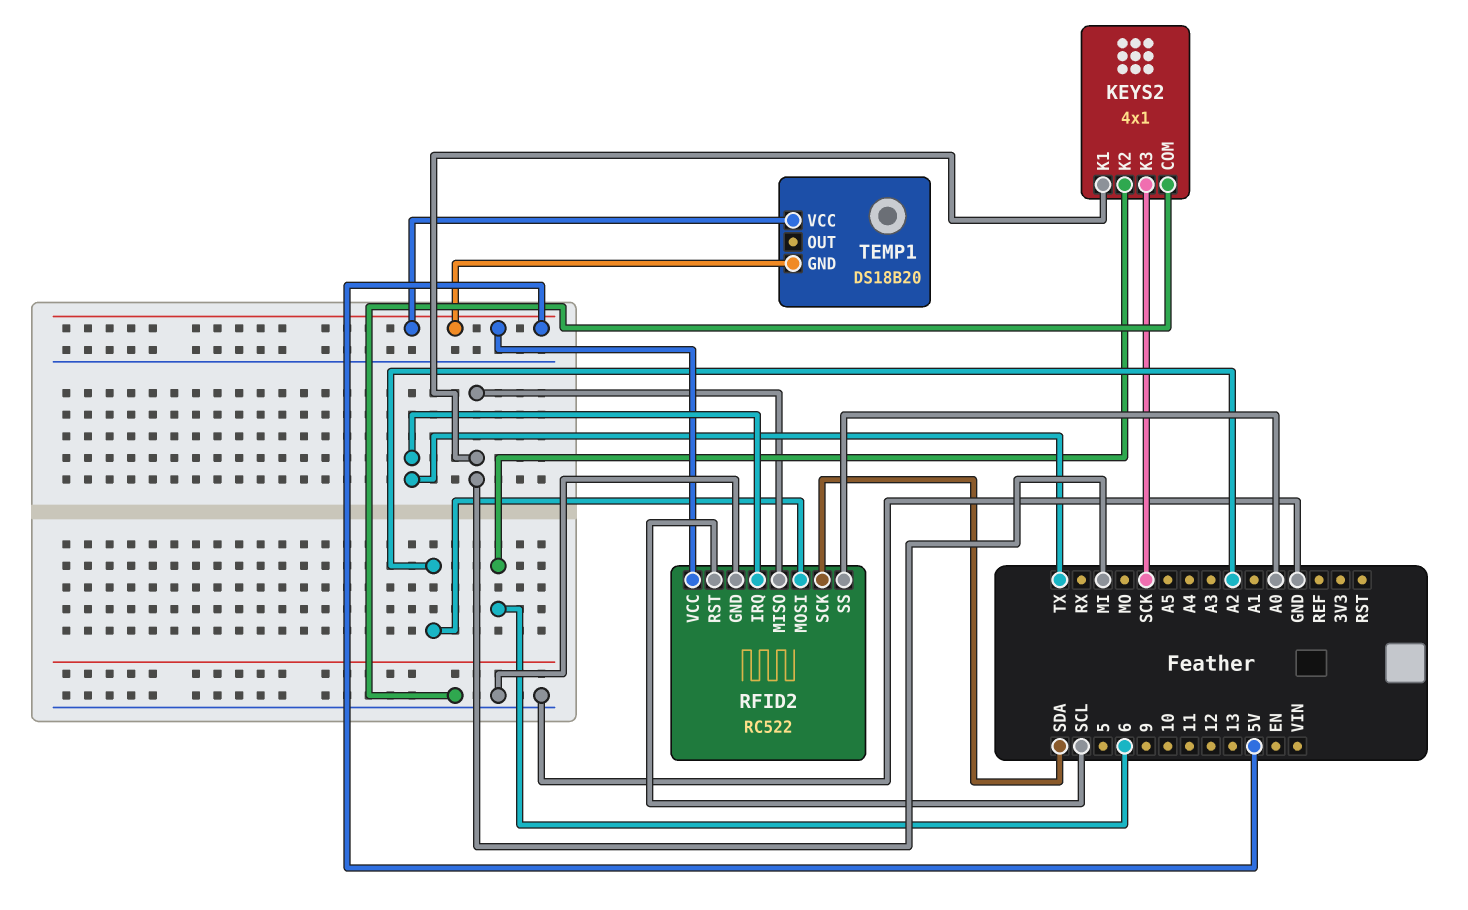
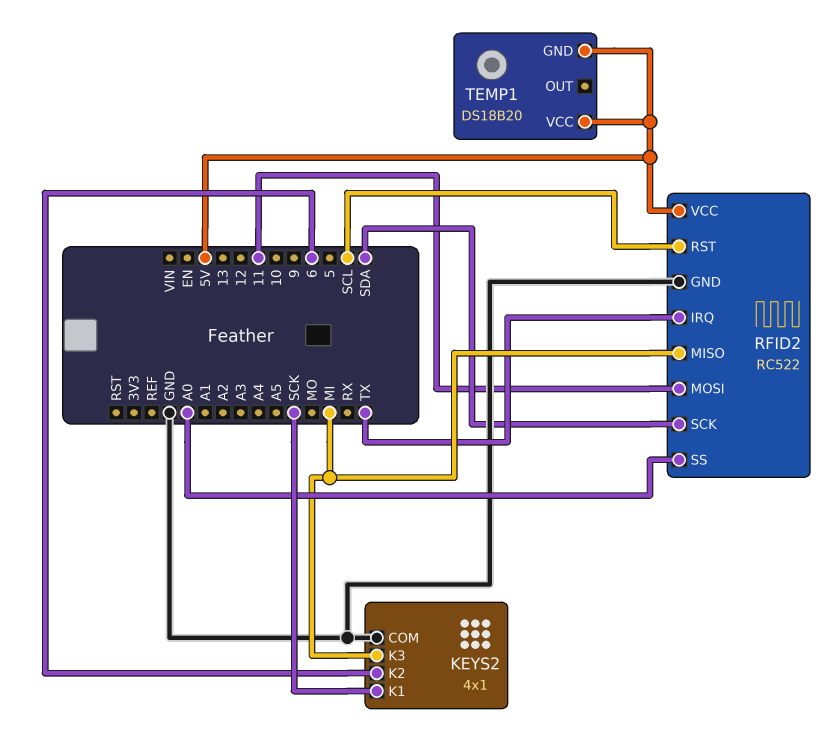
KEYS2 pin K1: MI -> SCK
KEYS2 pin K3: SCK -> MI
RFID2 pin MOSI: A2 -> 11

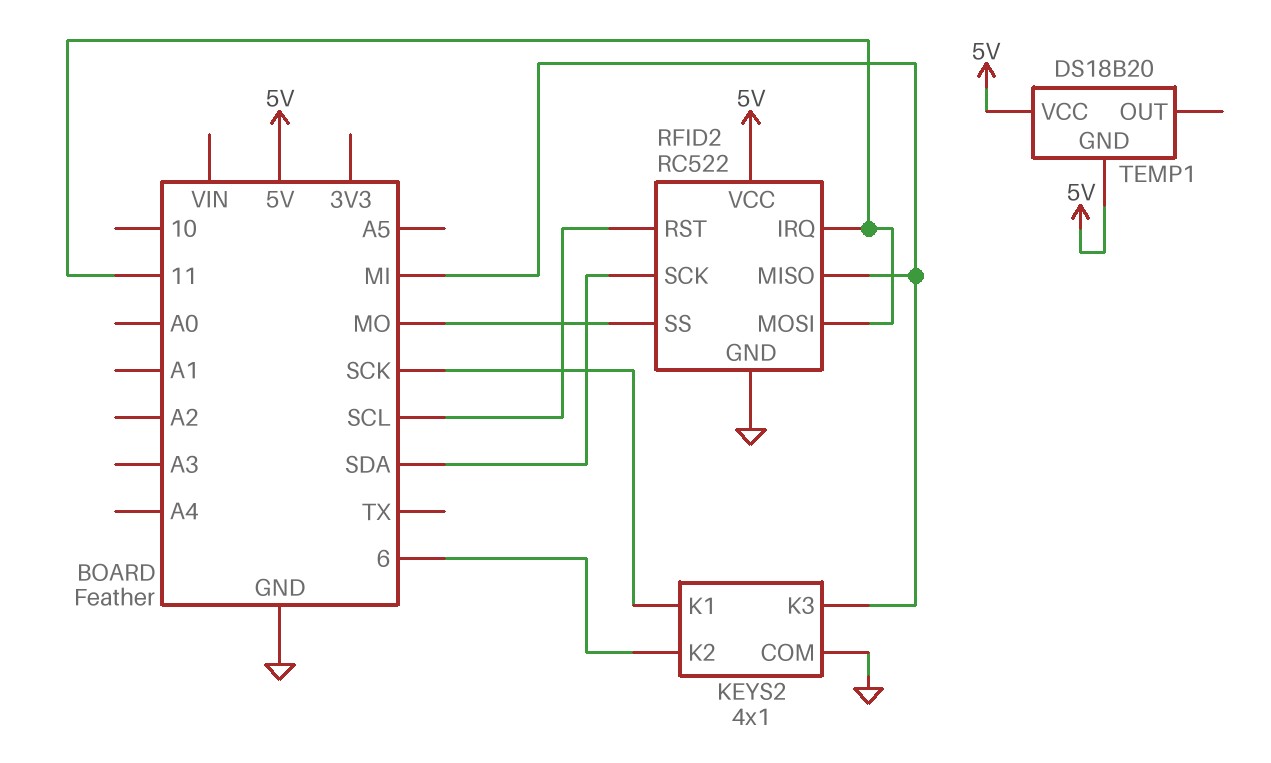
RFID2 pin IRQ: TX -> 11
RFID2 pin SS: A0 -> MO

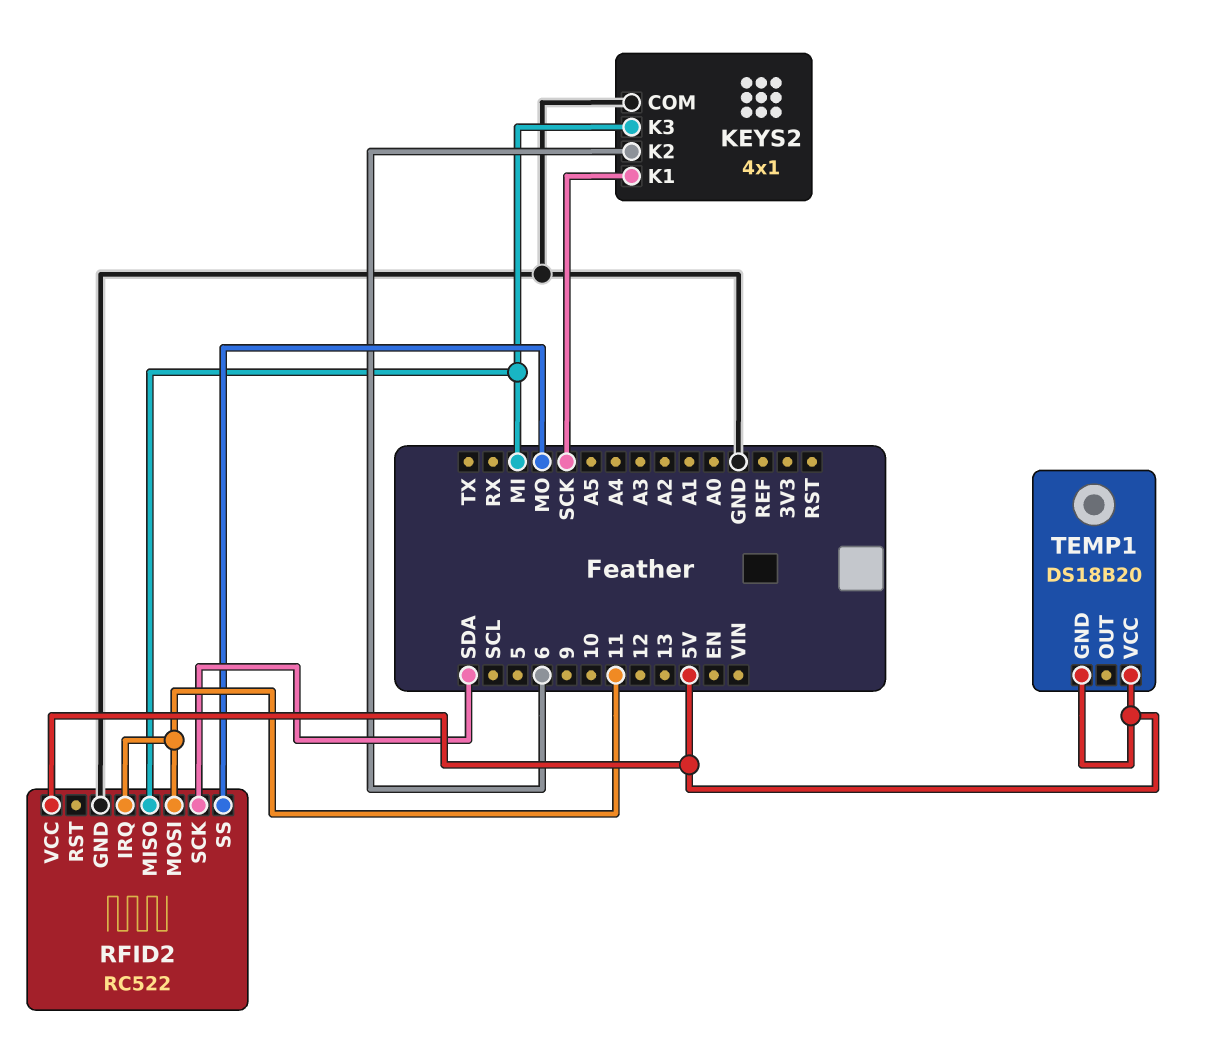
RFID2 pin RST: SCL -> none

